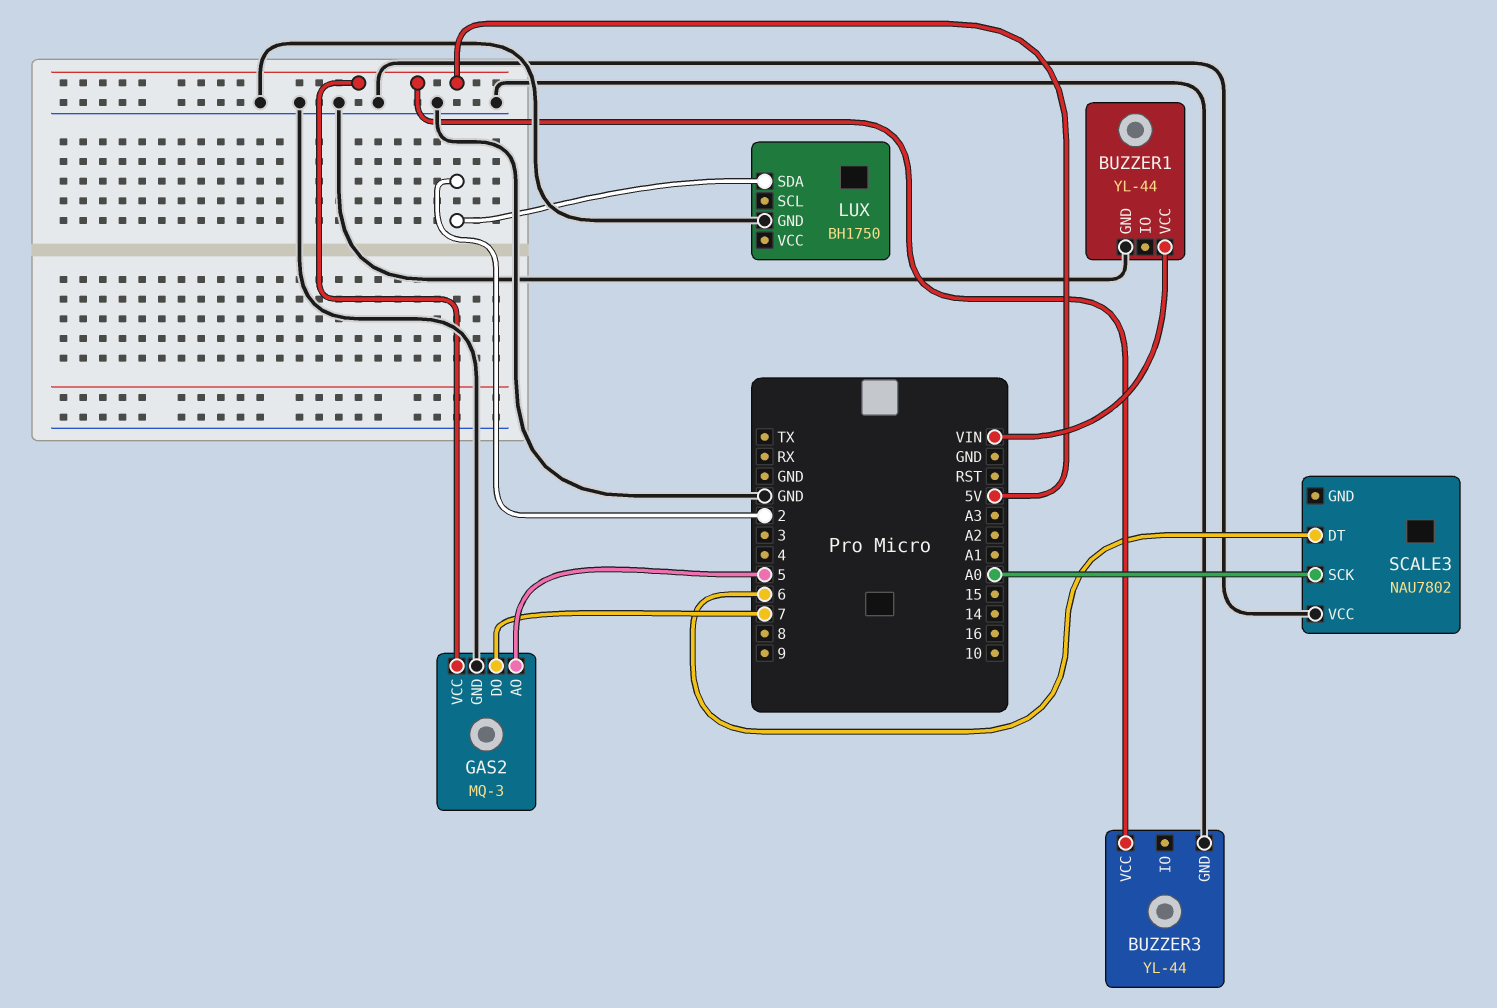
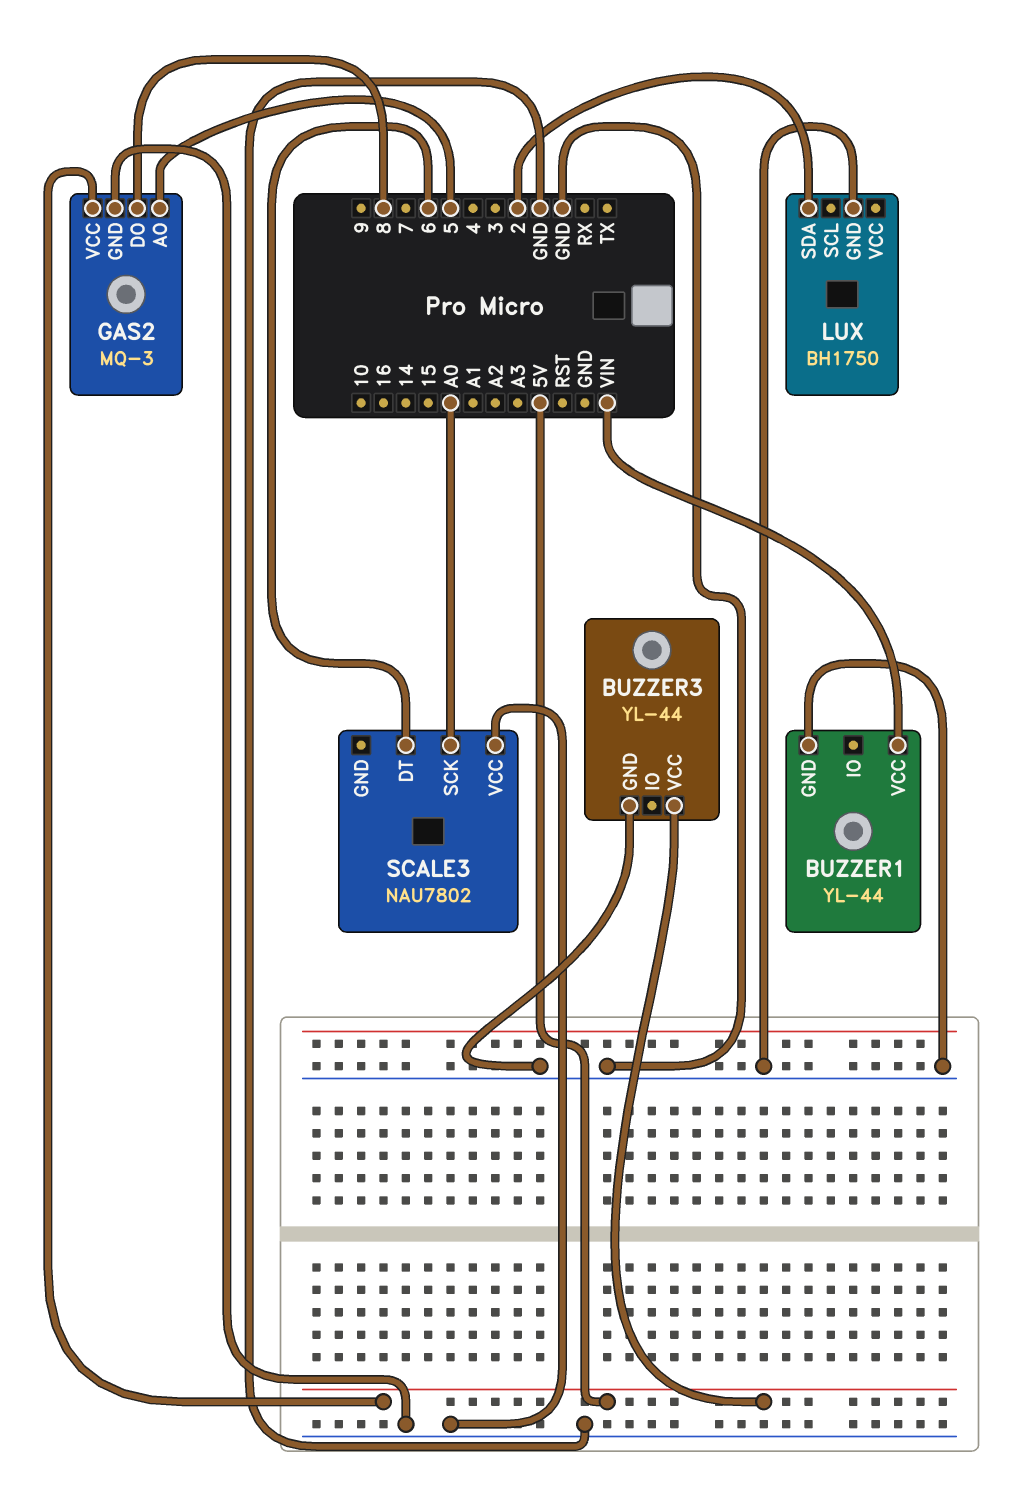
GAS2 pin DO: 7 -> 8

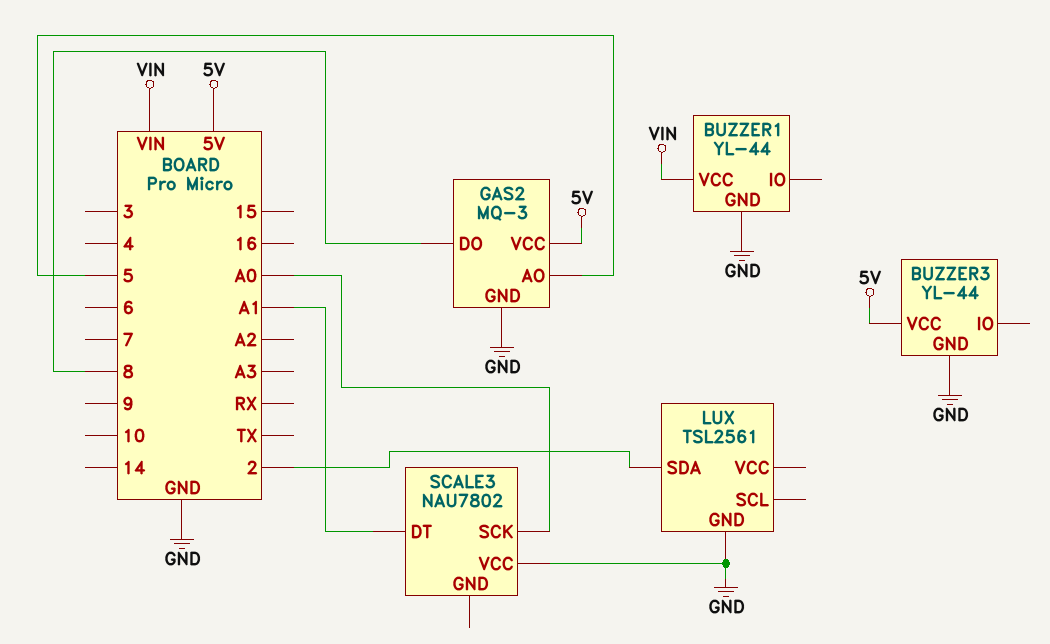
LUX: BH1750 -> TSL2561
SCALE3 pin DT: 6 -> A1

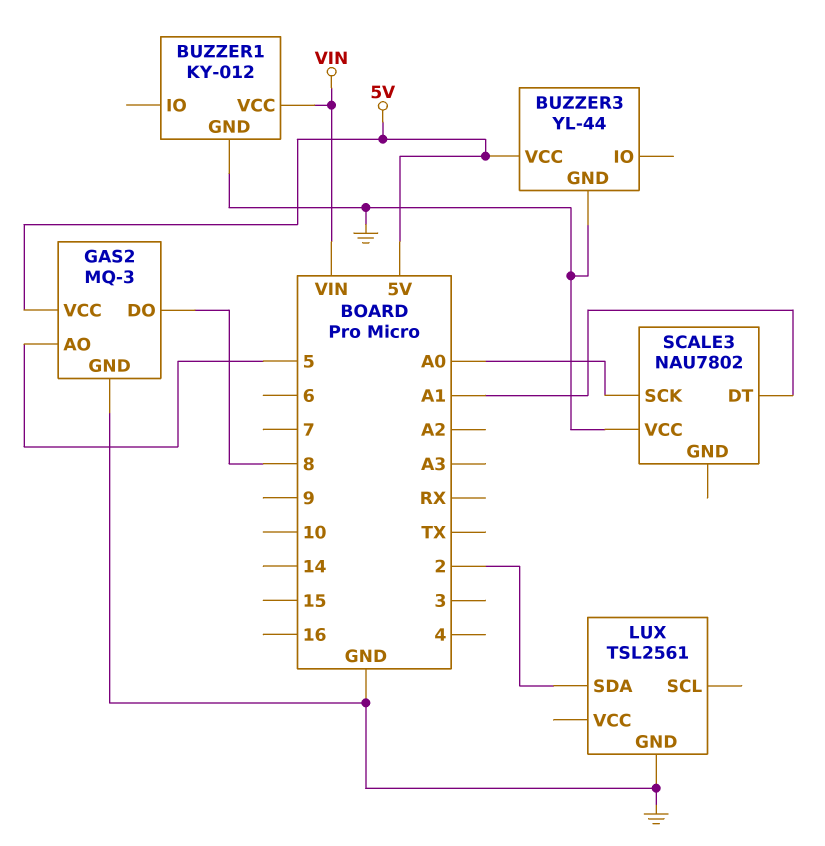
BUZZER1: YL-44 -> KY-012

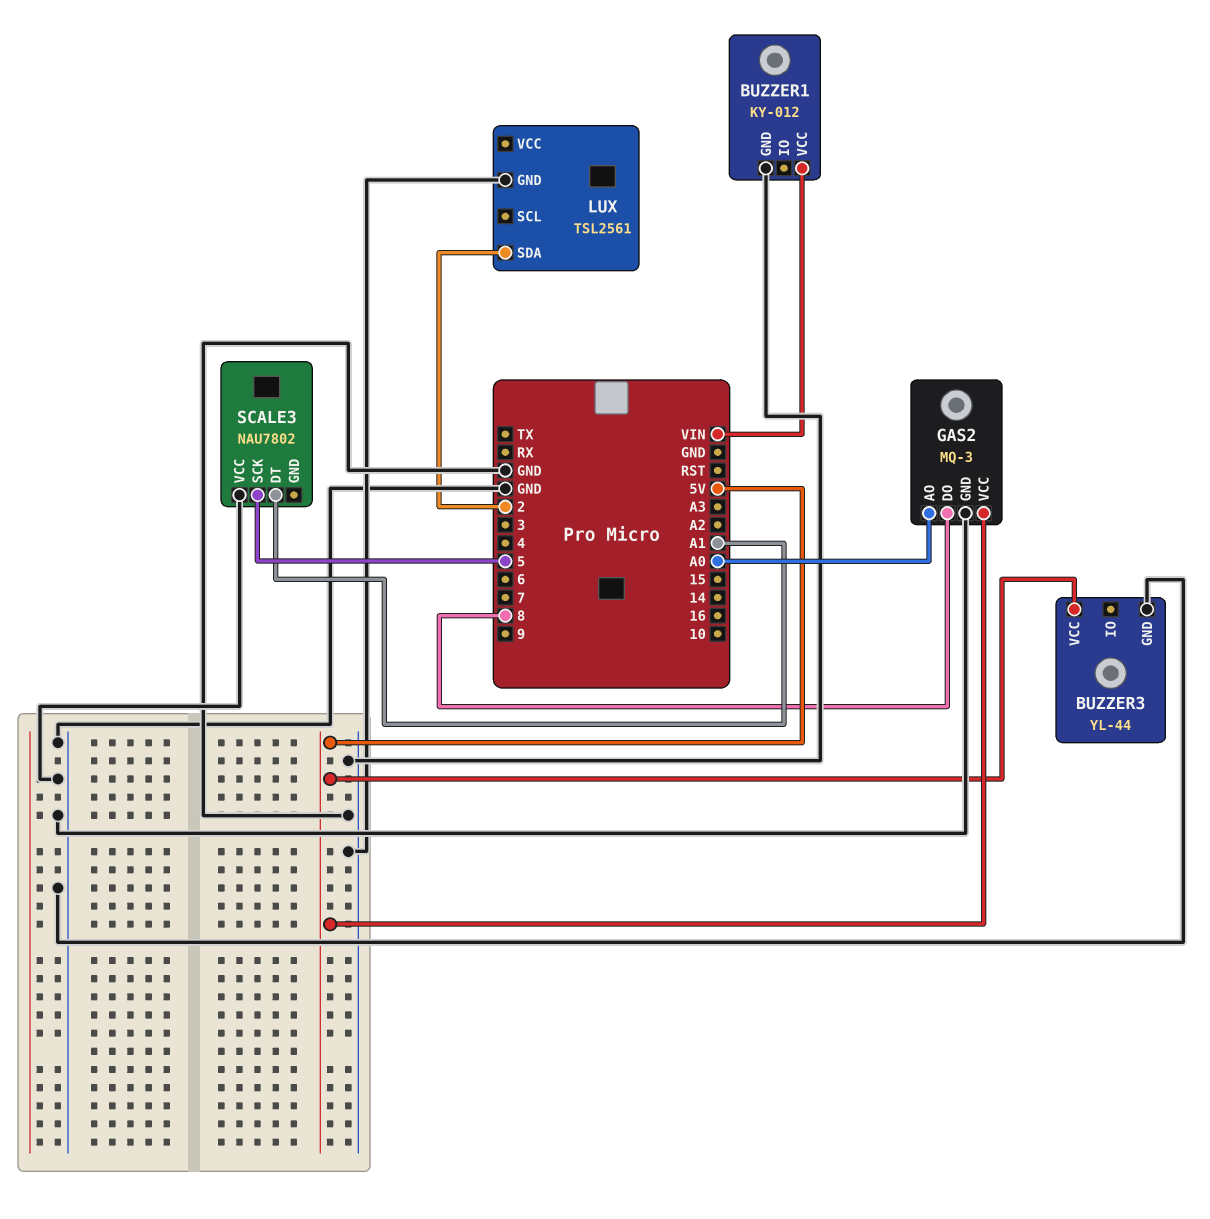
GAS2 pin AO: 5 -> A0
SCALE3 pin SCK: A0 -> 5

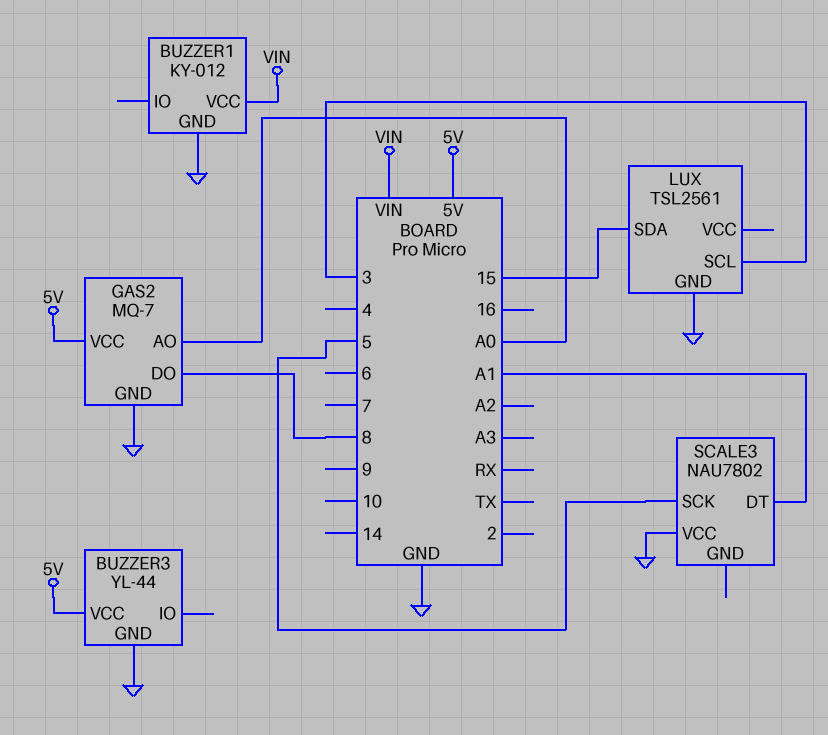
GAS2: MQ-3 -> MQ-7
LUX pin SCL: none -> 3
LUX pin SDA: 2 -> 15

